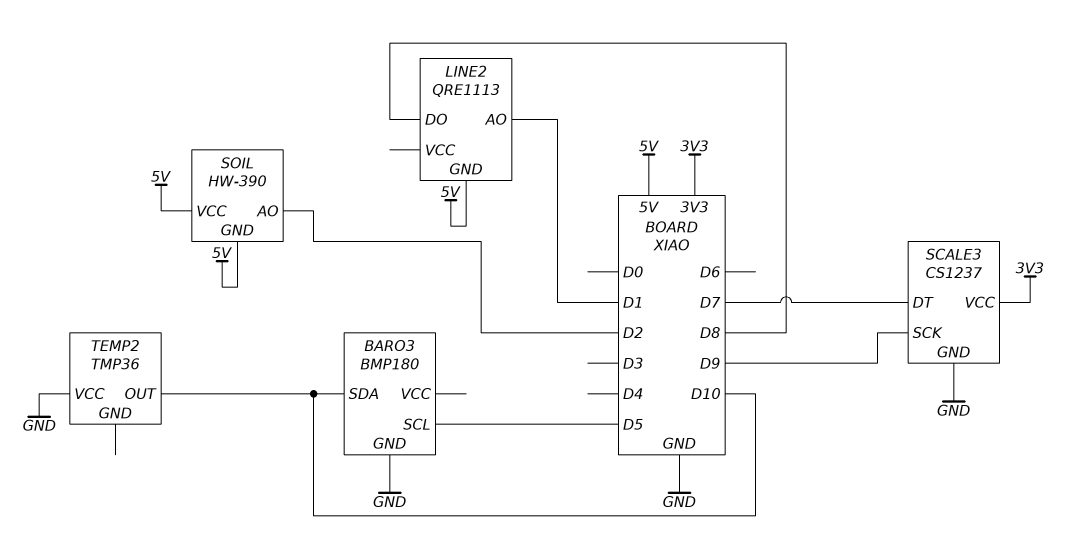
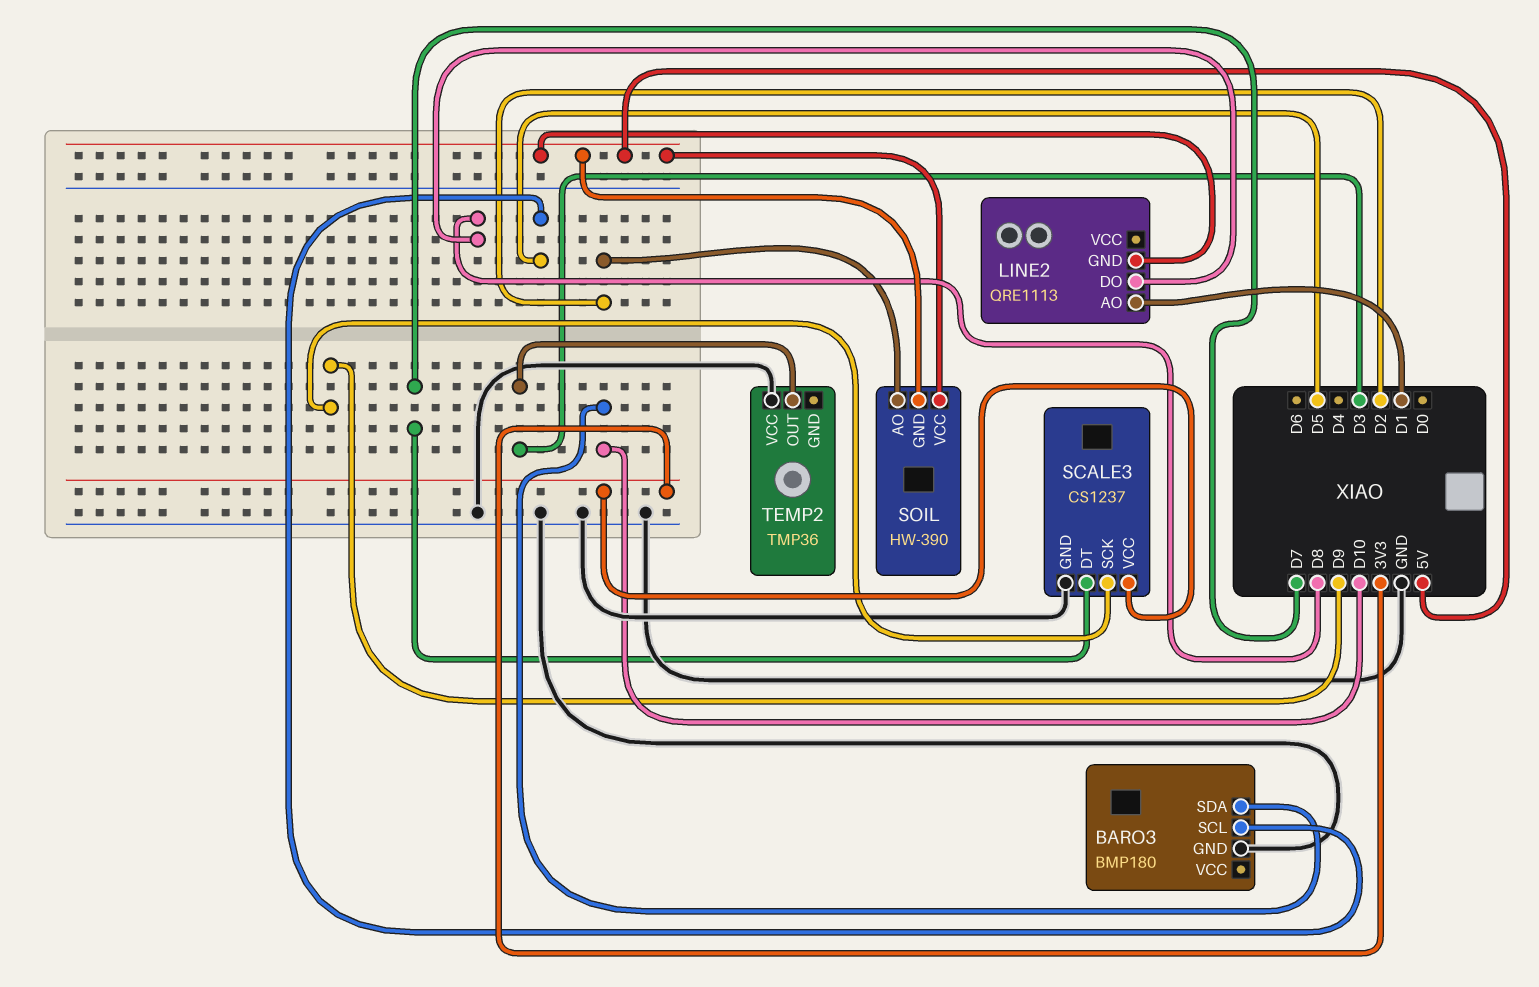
TEMP2 pin OUT: D10 -> D3

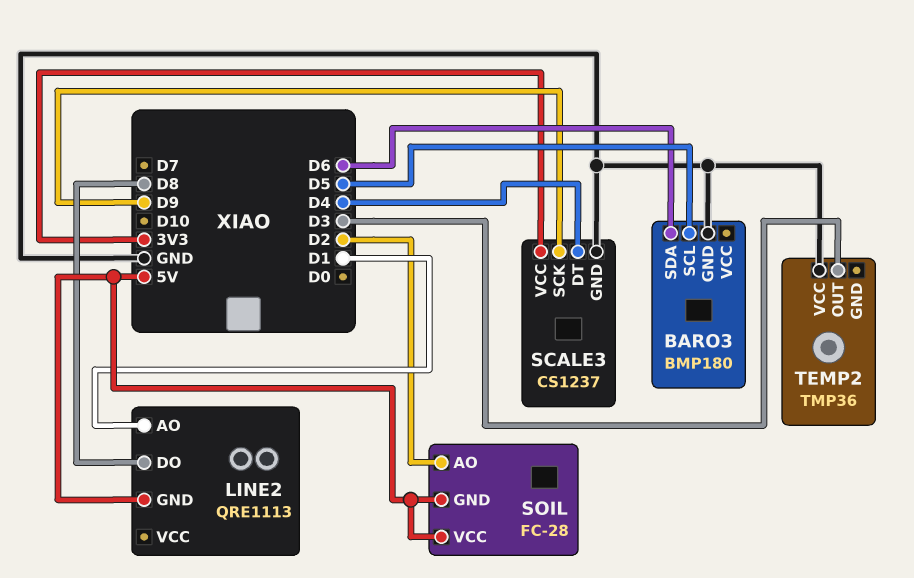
BARO3 pin SDA: D10 -> D6
SCALE3 pin DT: D7 -> D4
SOIL: HW-390 -> FC-28

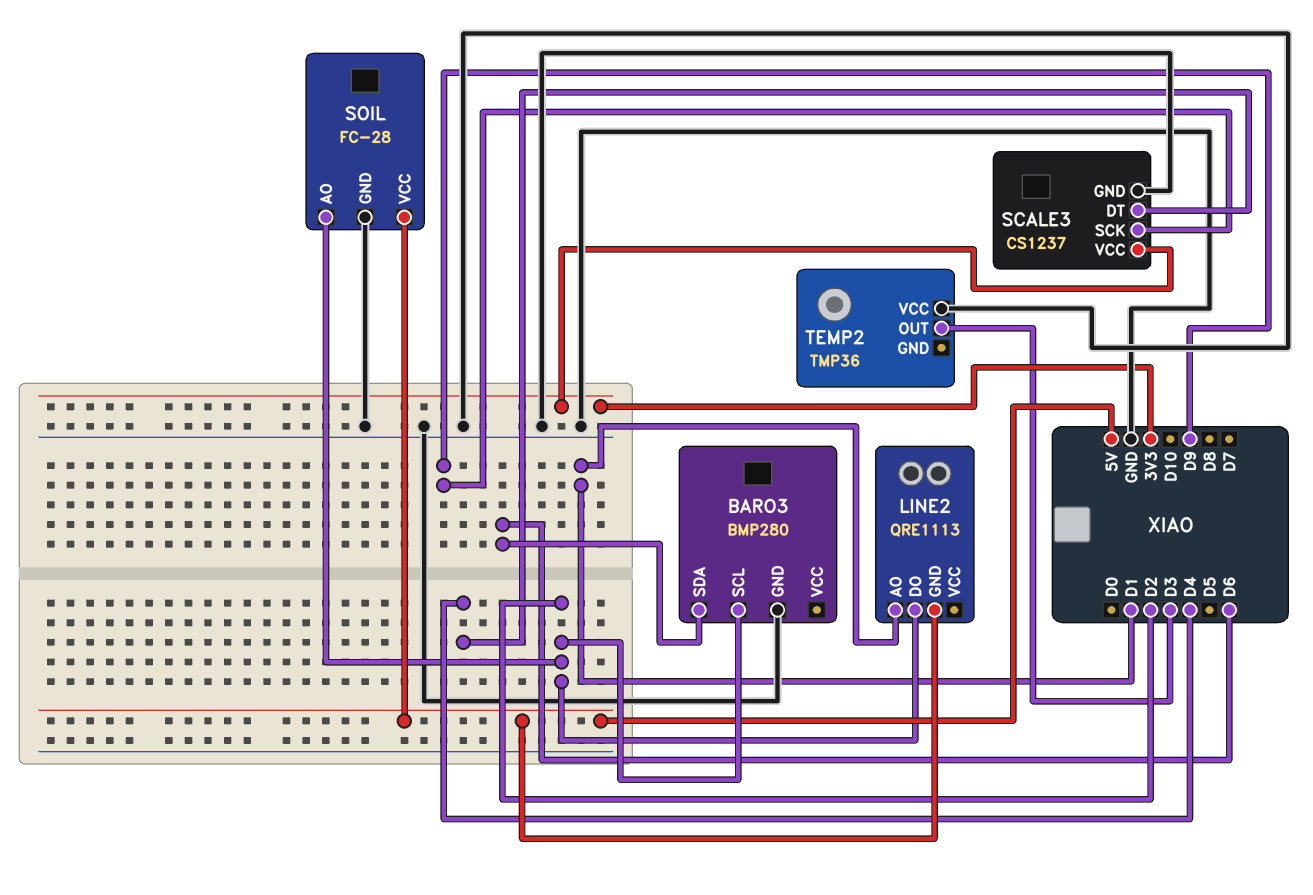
BARO3: BMP180 -> BMP280
BARO3 pin SCL: D5 -> D2
LINE2 pin DO: D8 -> D2
SOIL pin GND: 5V -> GND

